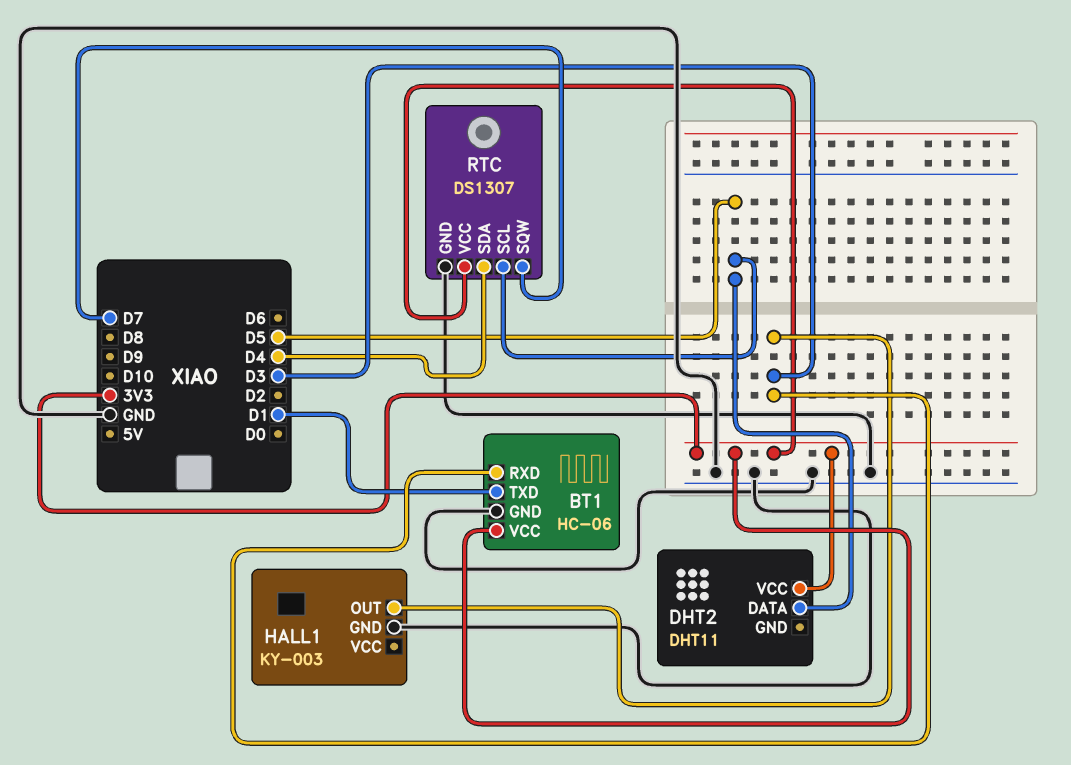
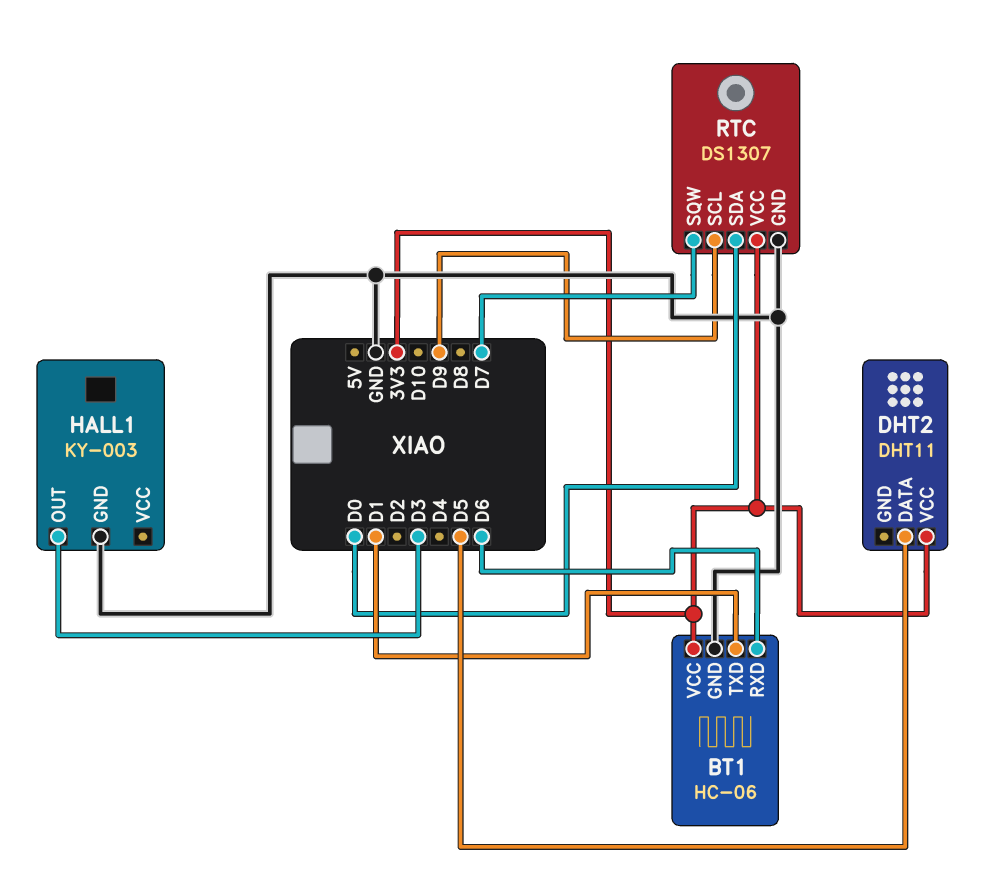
BT1 pin RXD: D3 -> D6
RTC pin SCL: D5 -> D9
RTC pin SDA: D4 -> D0

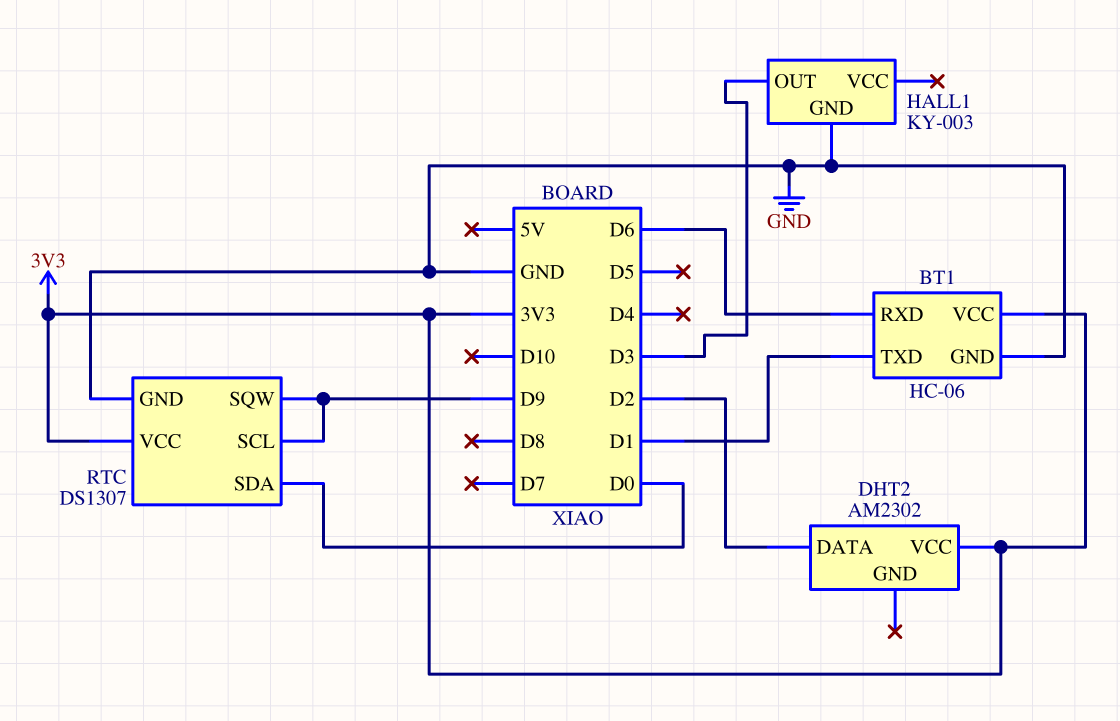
DHT2: DHT11 -> AM2302
DHT2 pin DATA: D5 -> D2
RTC pin SQW: D7 -> D9

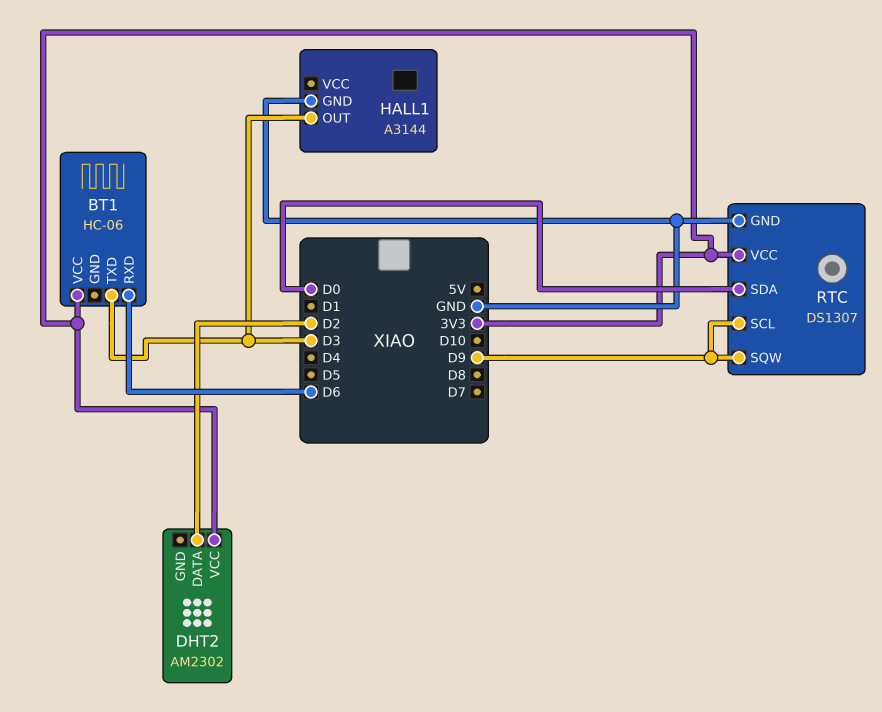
BT1 pin GND: GND -> none
BT1 pin TXD: D1 -> D3
HALL1: KY-003 -> A3144

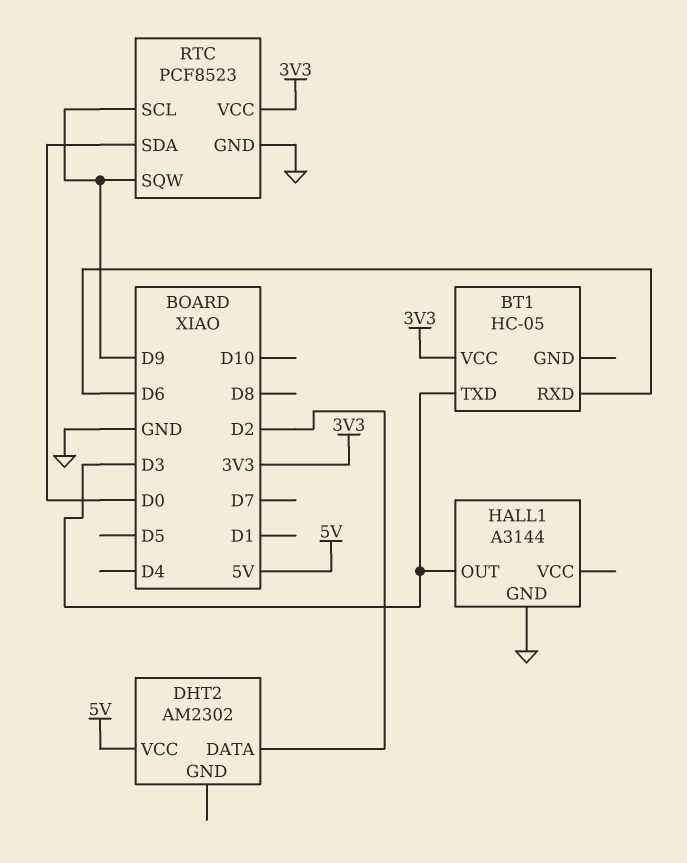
BT1: HC-06 -> HC-05
DHT2 pin VCC: 3V3 -> 5V
RTC: DS1307 -> PCF8523

